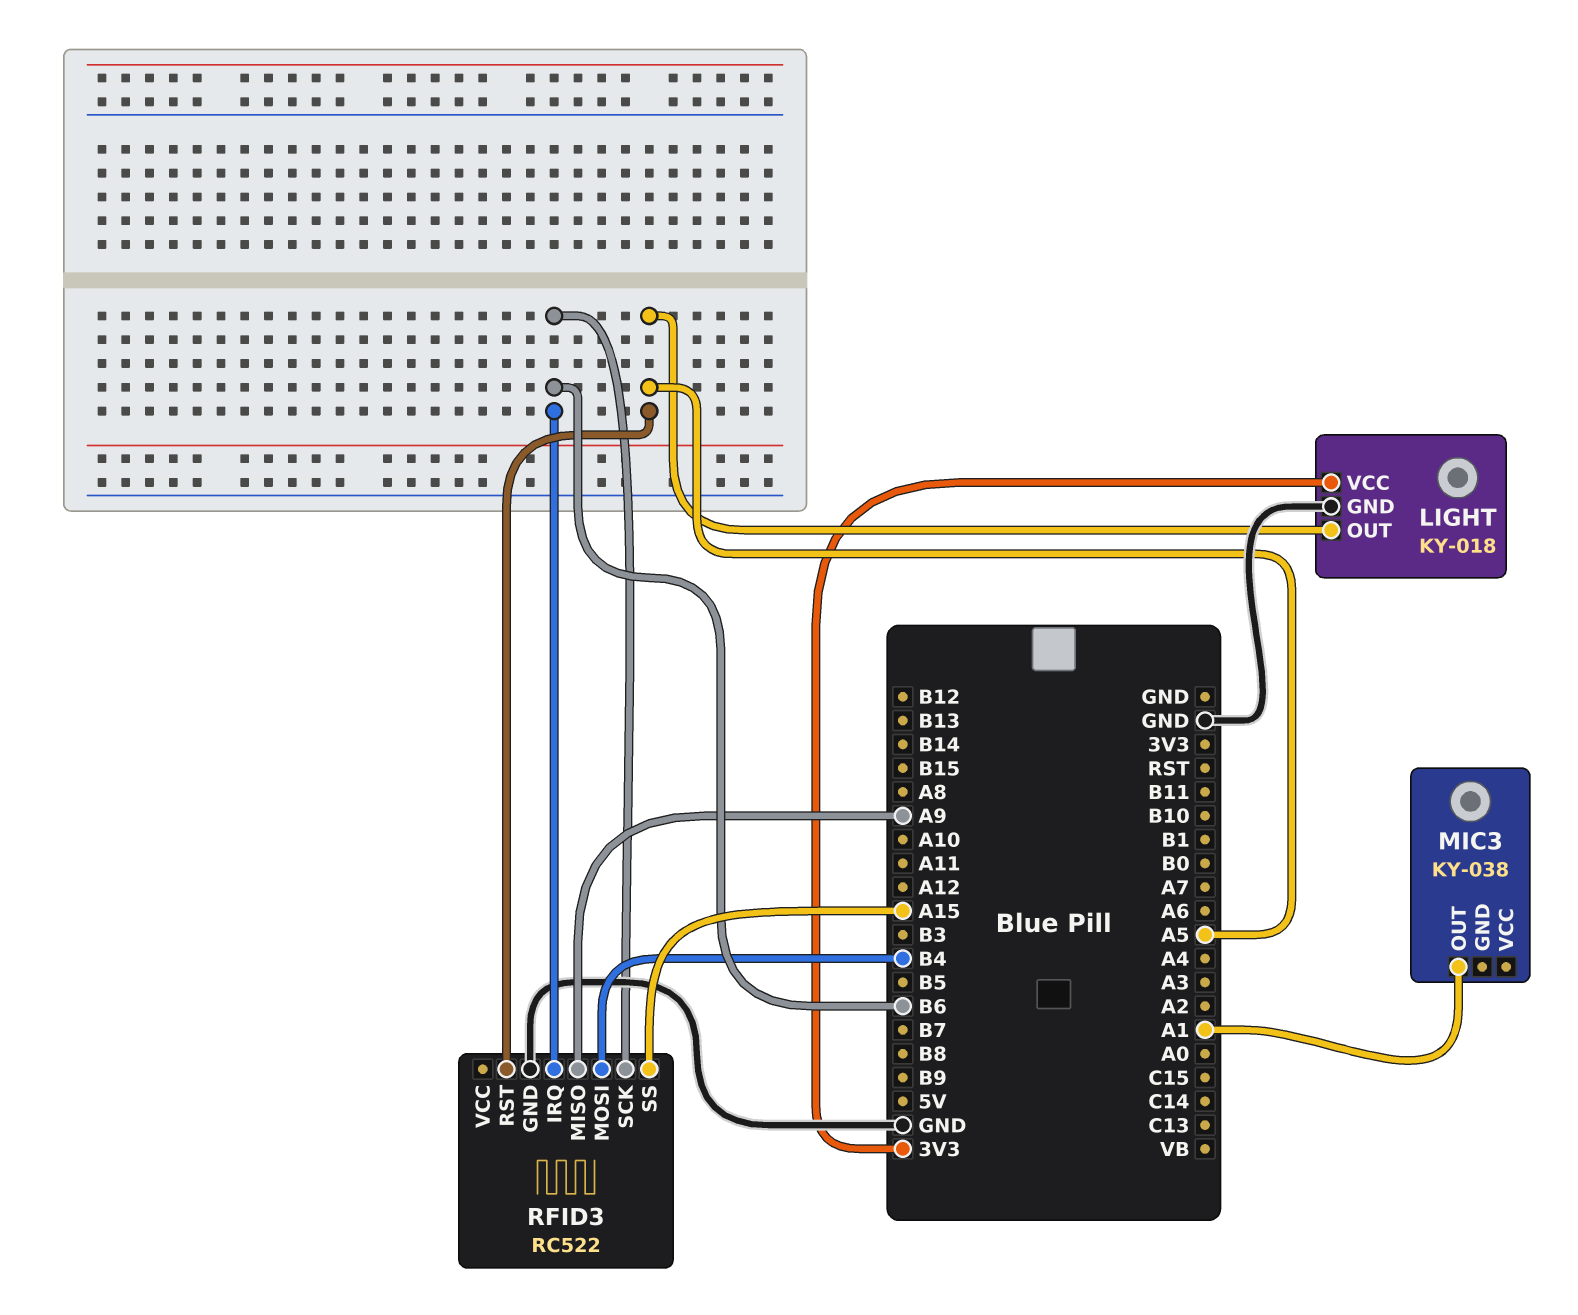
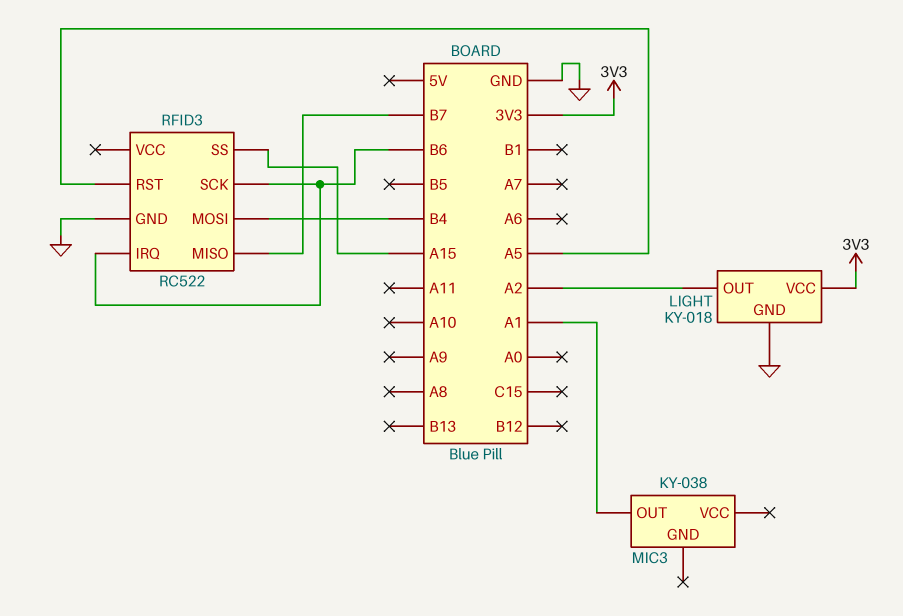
LIGHT pin OUT: A5 -> A2
RFID3 pin MISO: A9 -> B7

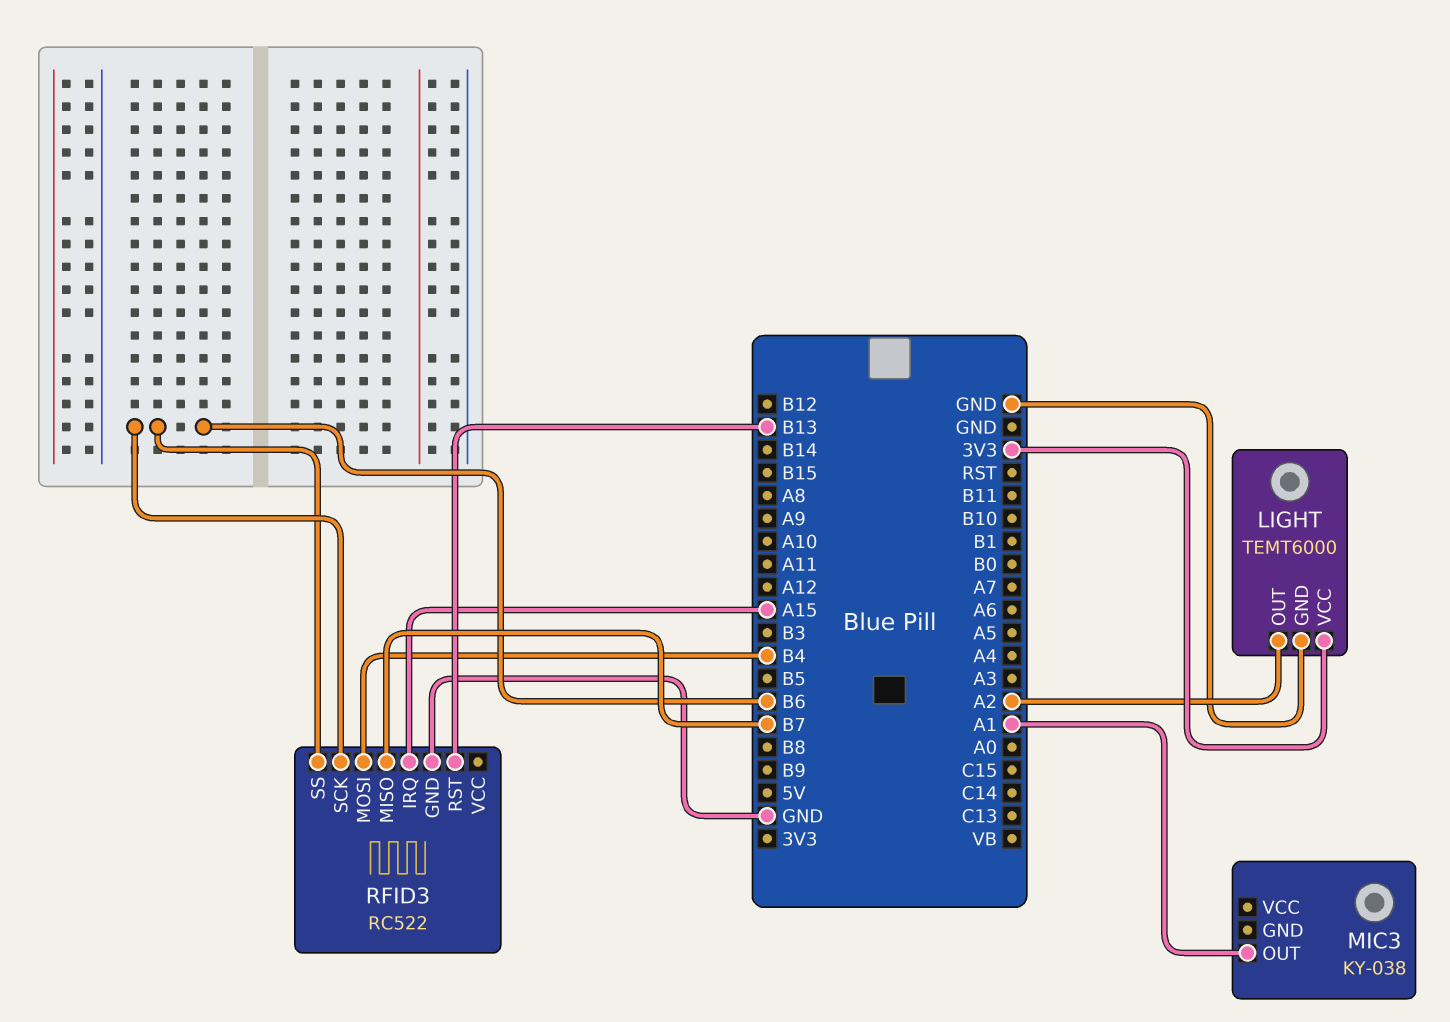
LIGHT: KY-018 -> TEMT6000
RFID3 pin IRQ: B6 -> A15
RFID3 pin RST: A5 -> B13
RFID3 pin SS: A15 -> B6

